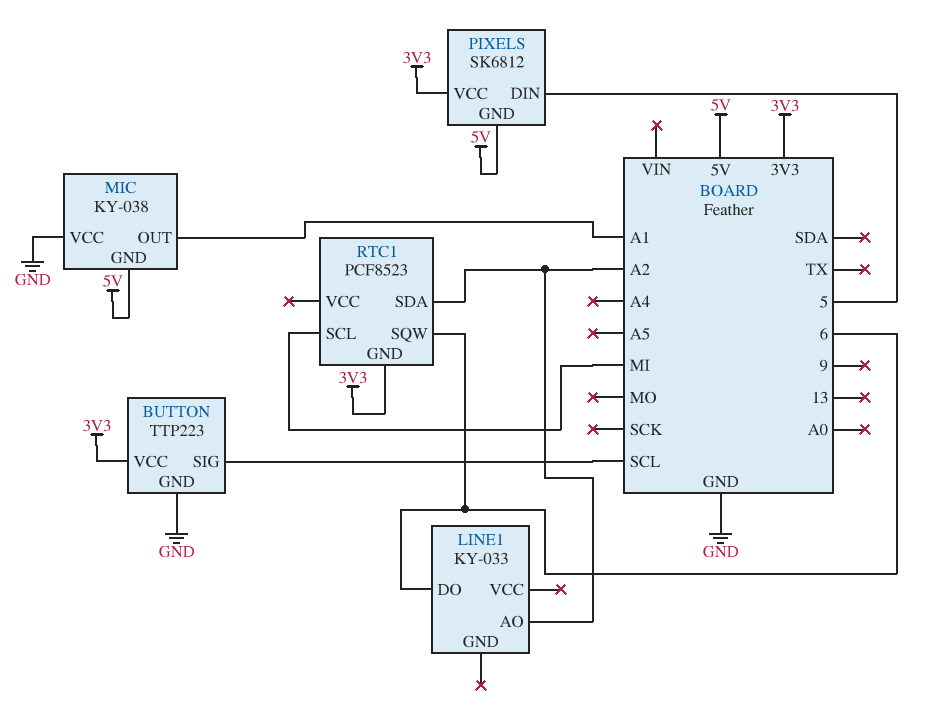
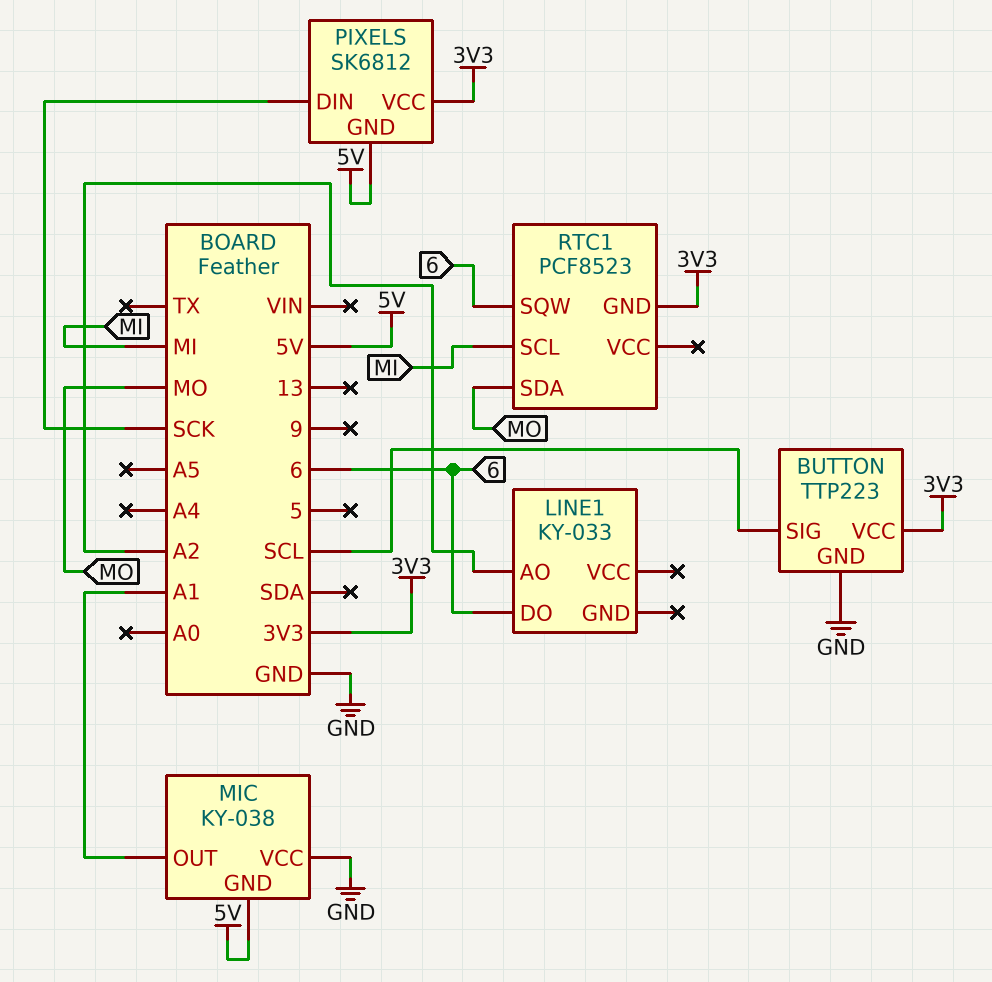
PIXELS pin DIN: 5 -> SCK
RTC1 pin SDA: A2 -> MO

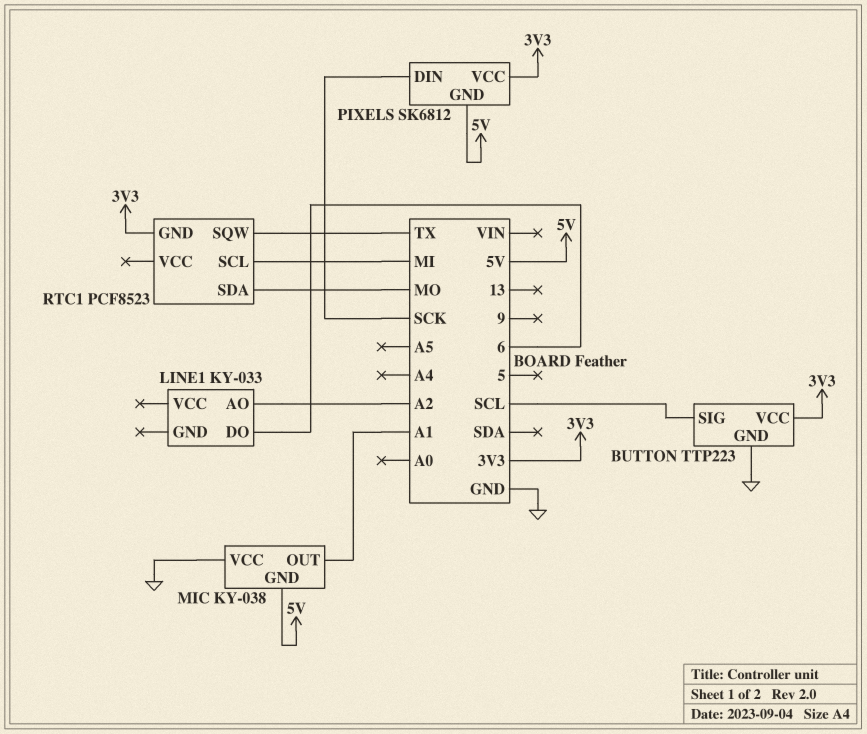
RTC1 pin SQW: 6 -> TX

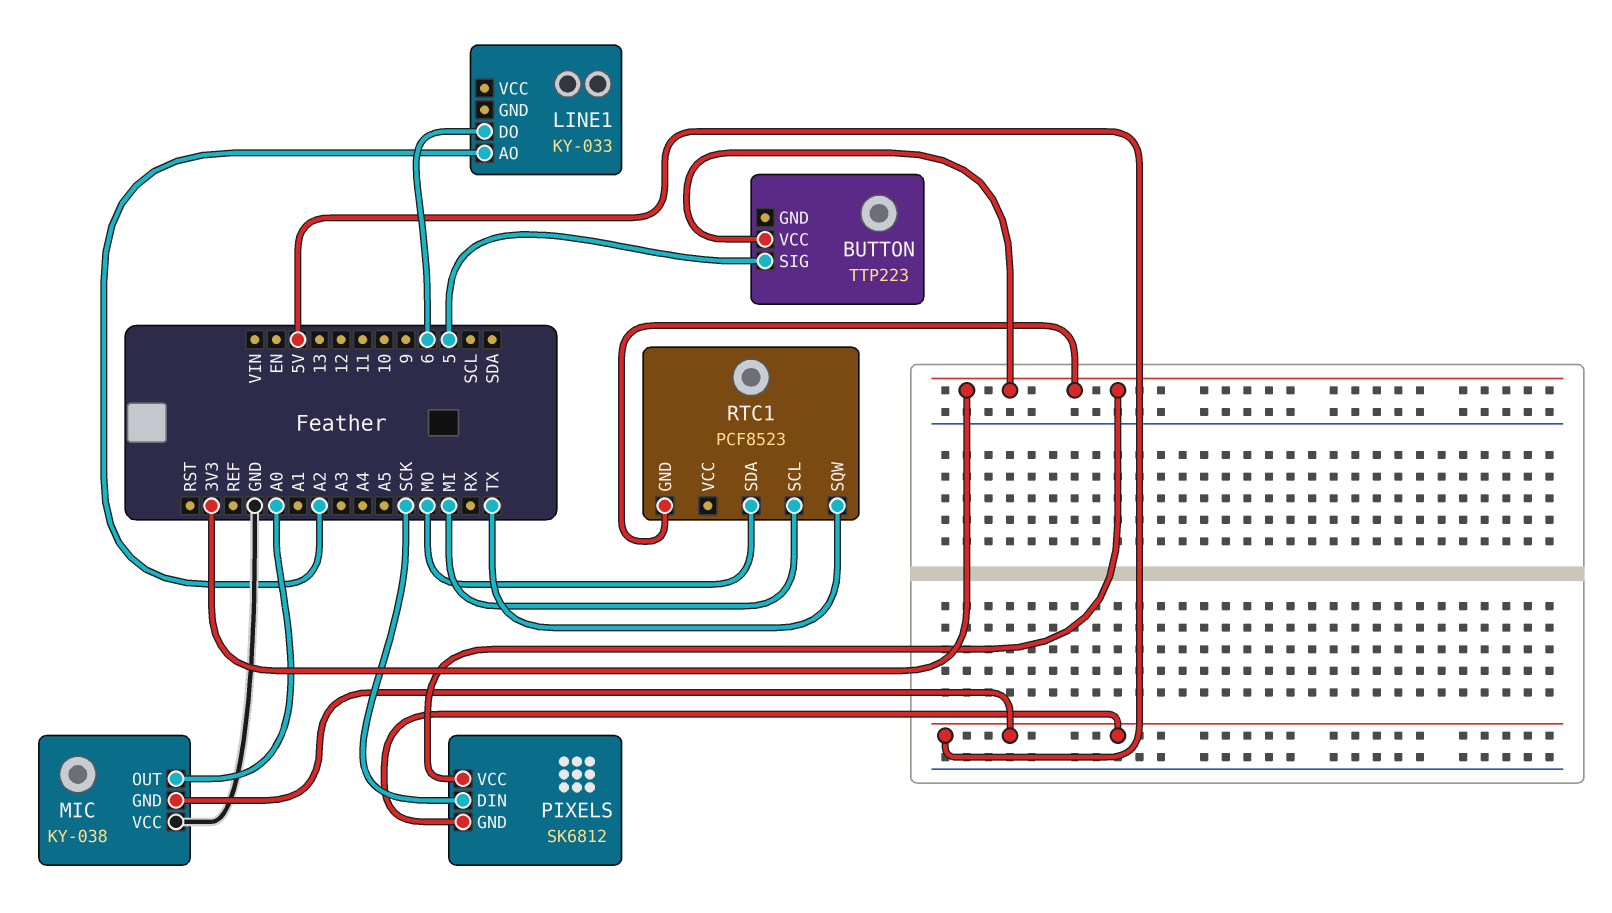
BUTTON pin GND: GND -> none
BUTTON pin SIG: SCL -> 5
MIC pin OUT: A1 -> A0

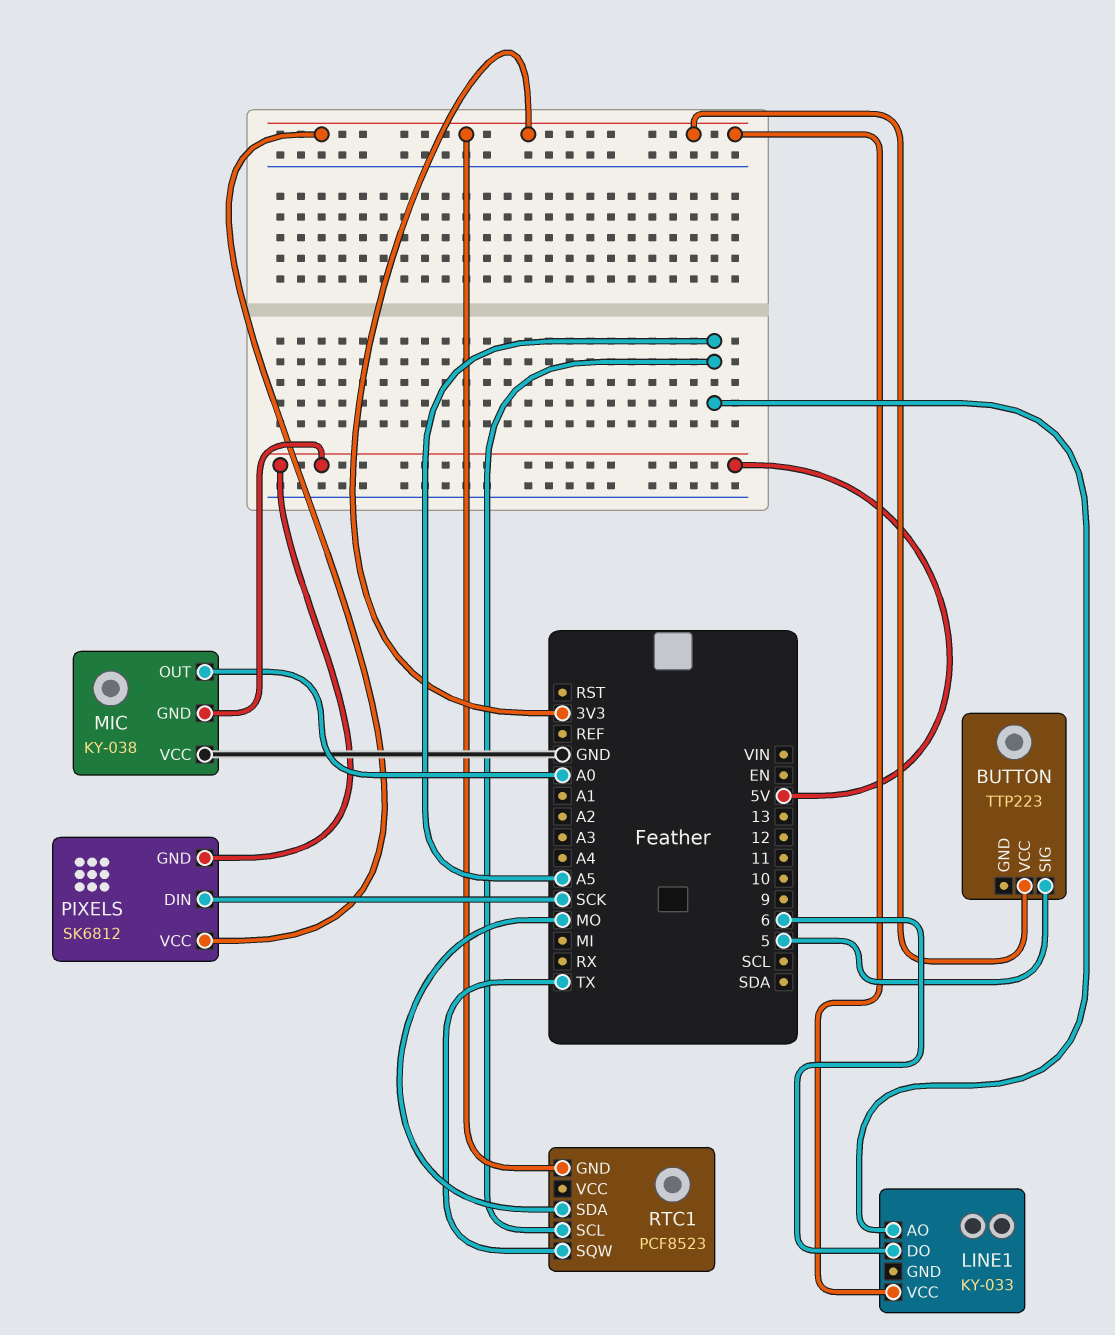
LINE1 pin AO: A2 -> A5
LINE1 pin VCC: none -> 3V3
RTC1 pin SCL: MI -> A5

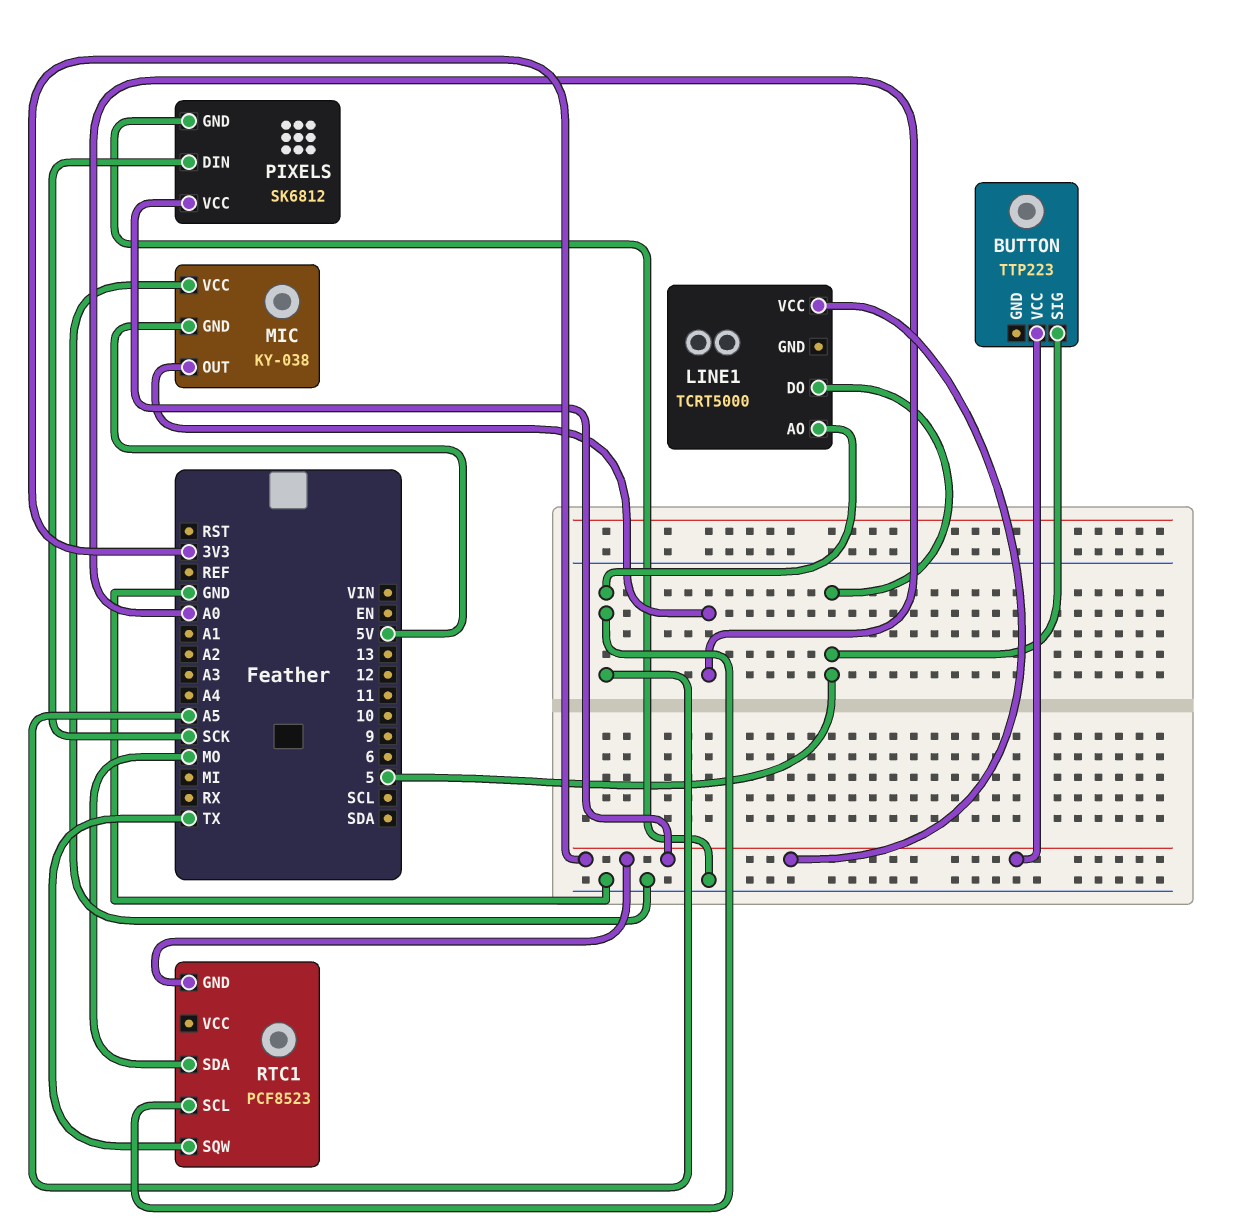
LINE1: KY-033 -> TCRT5000
LINE1 pin DO: 6 -> 5
PIXELS pin GND: 5V -> GND

